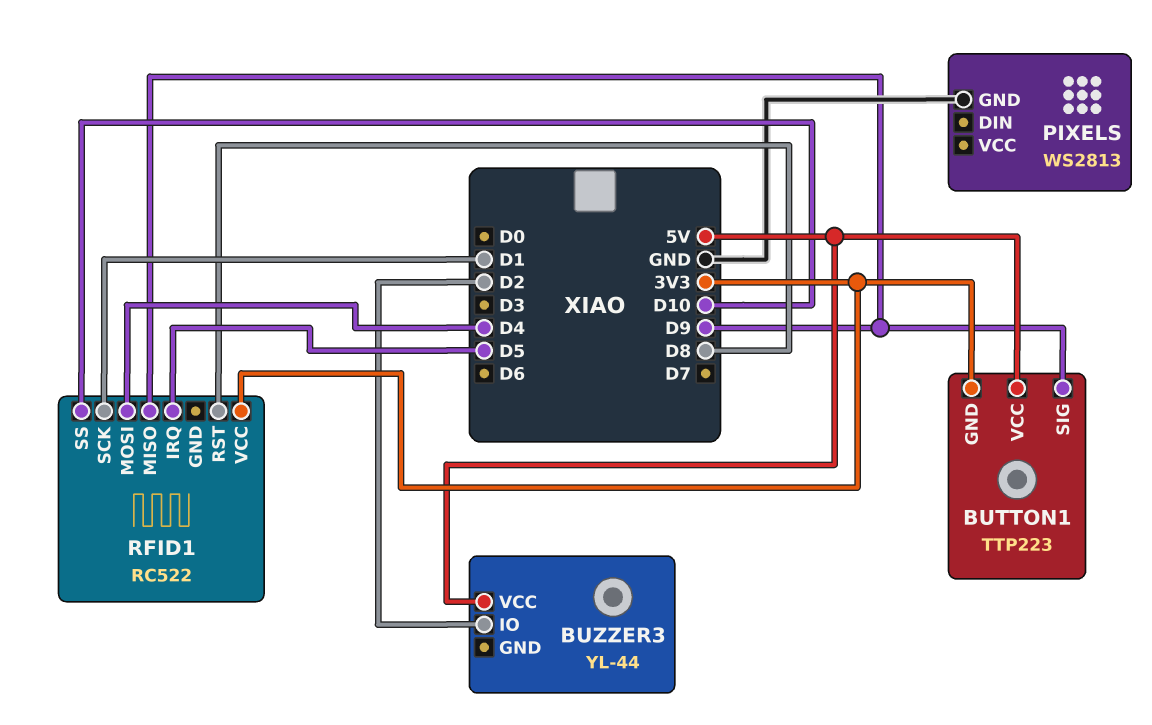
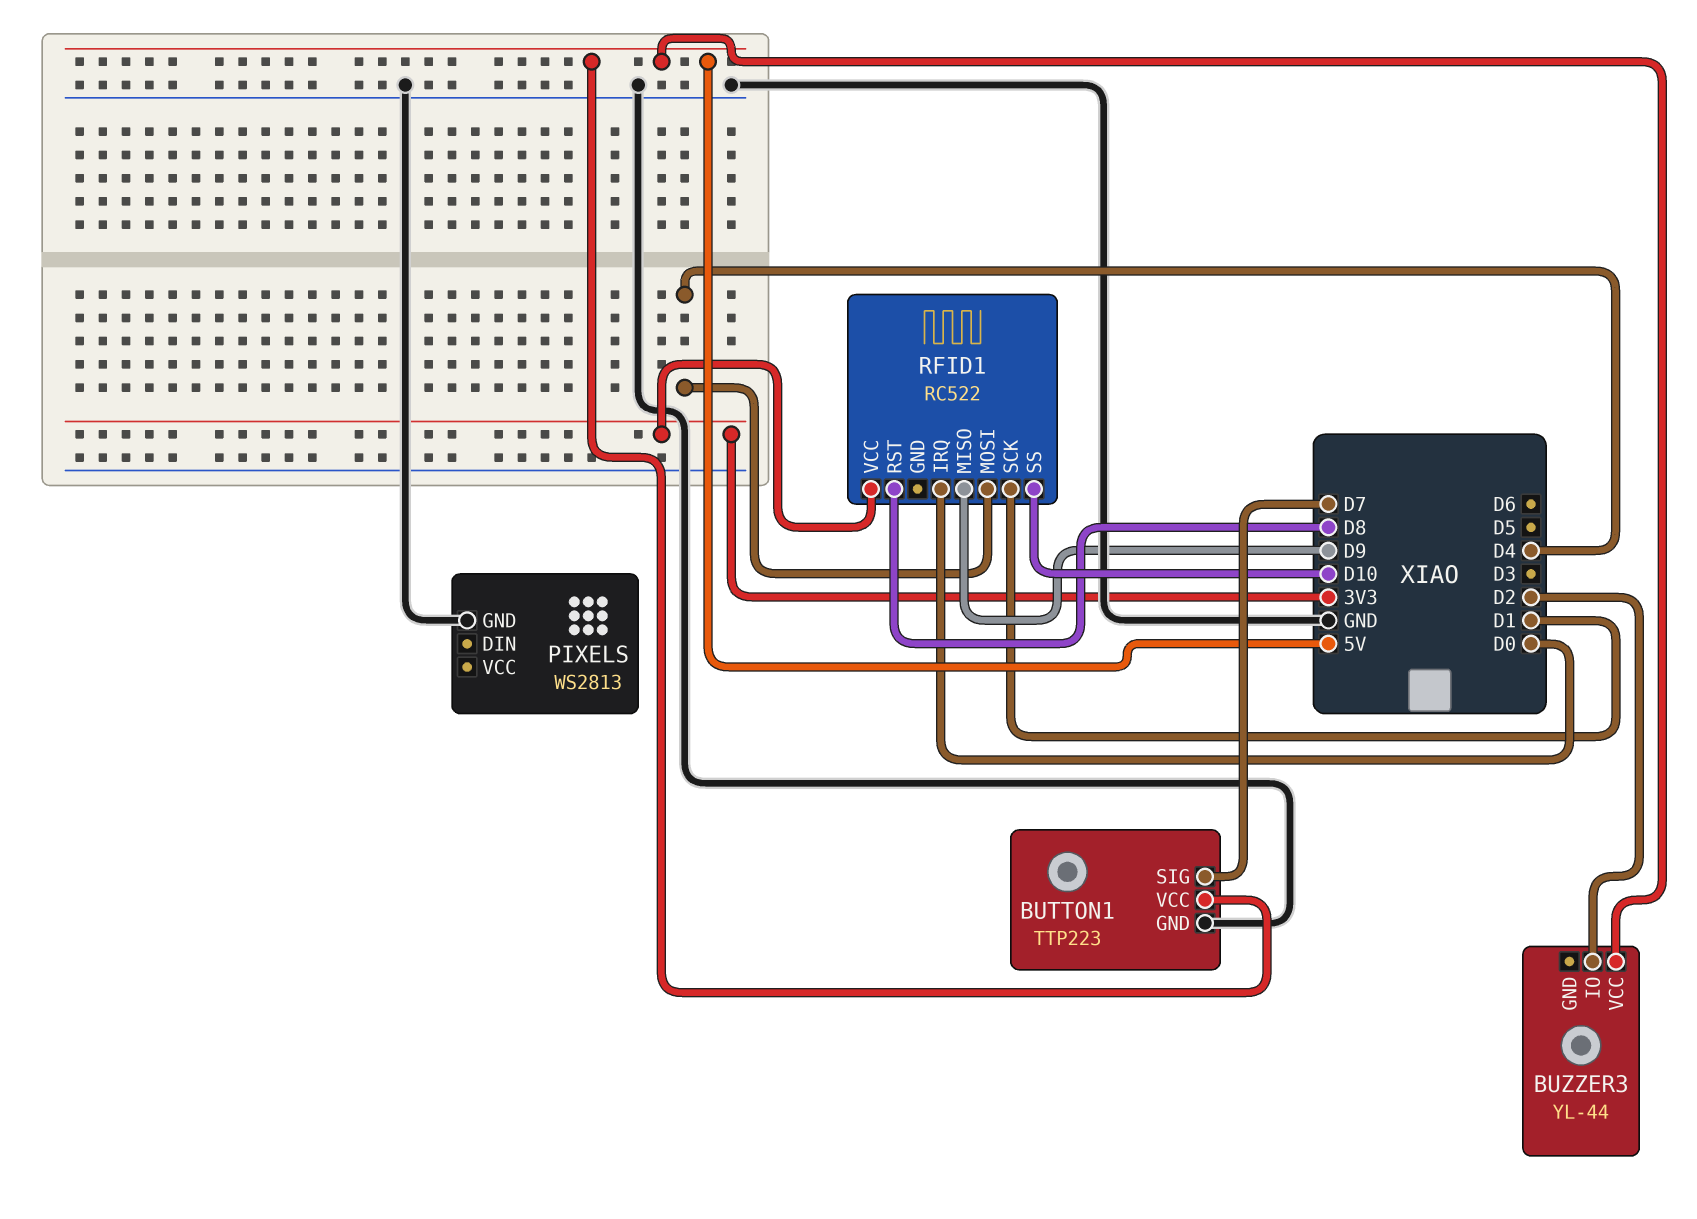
BUTTON1 pin GND: 3V3 -> GND
BUTTON1 pin SIG: D9 -> D7
RFID1 pin IRQ: D5 -> D0

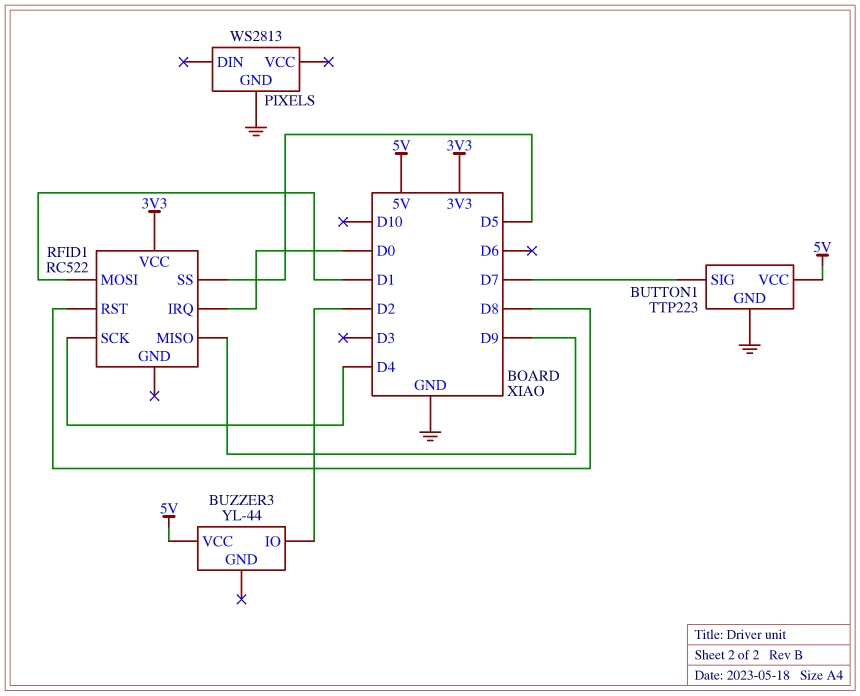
RFID1 pin MOSI: D4 -> D1
RFID1 pin SCK: D1 -> D4
RFID1 pin SS: D10 -> D5

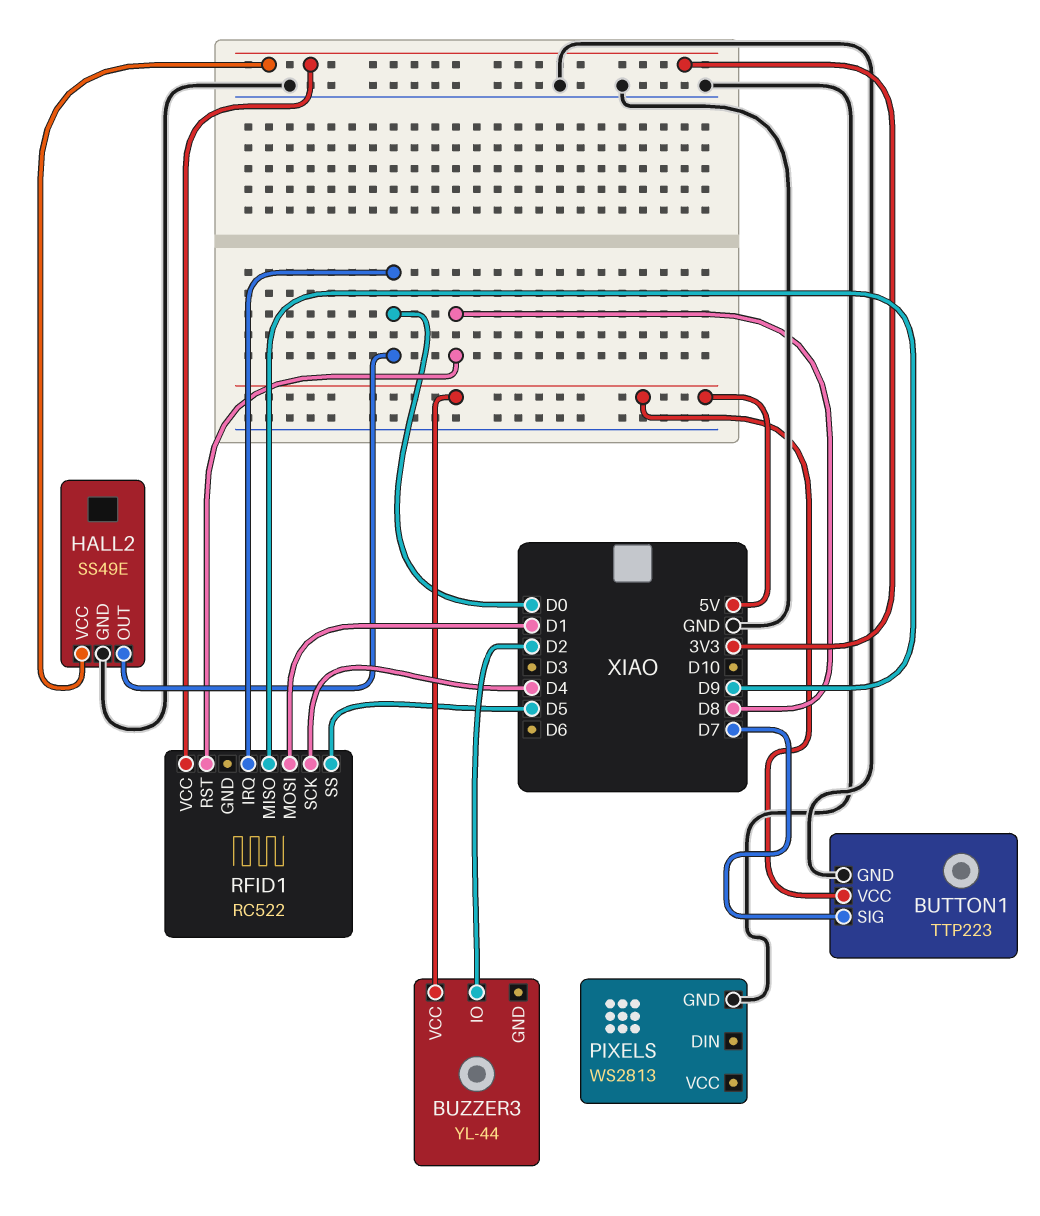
HALL2: none -> SS49E
HALL2 pin GND: none -> GND
HALL2 pin OUT: none -> D0
HALL2 pin VCC: none -> 3V3

